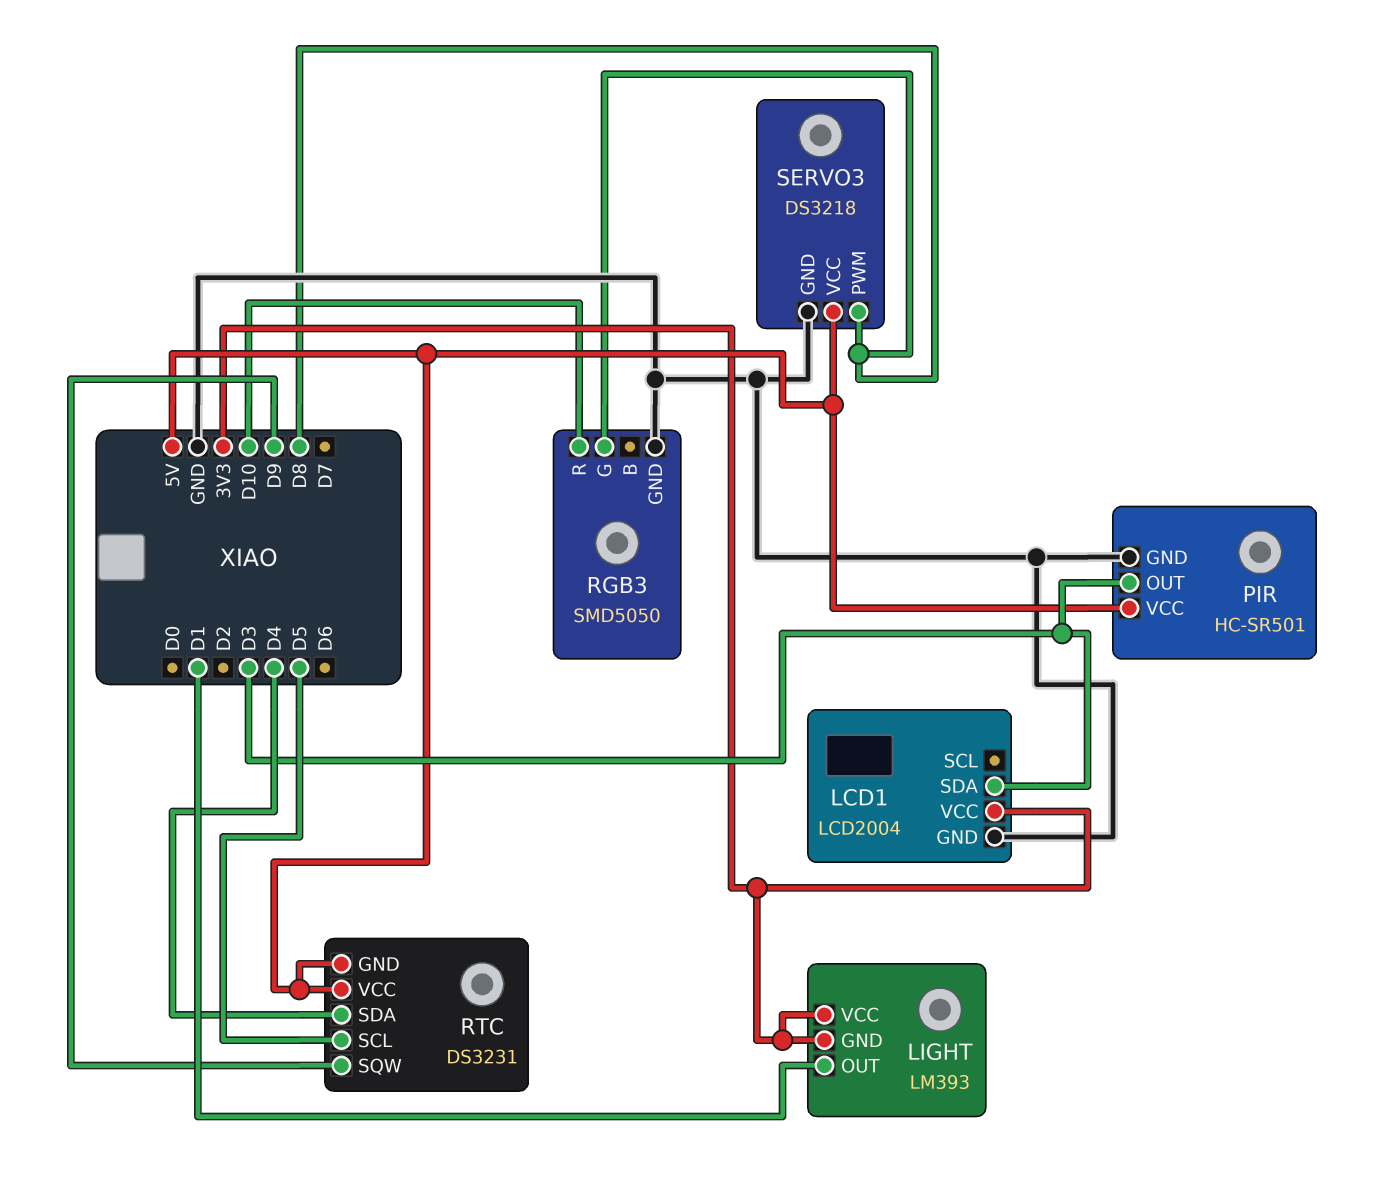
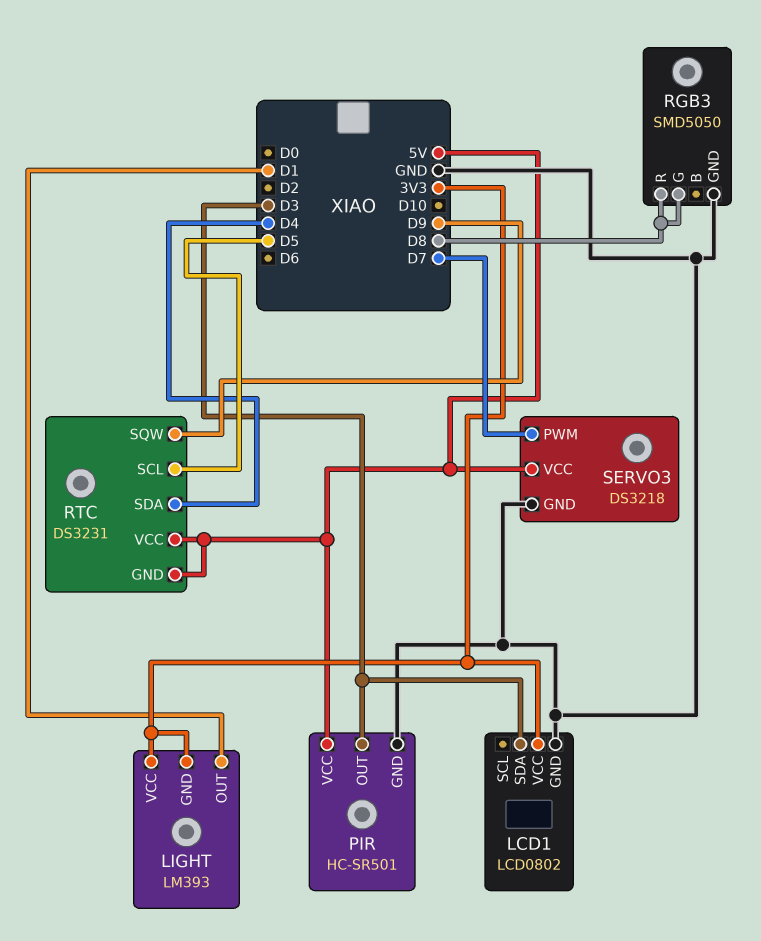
LCD1: LCD2004 -> LCD0802
RGB3 pin R: D10 -> D8
SERVO3 pin PWM: D8 -> D7

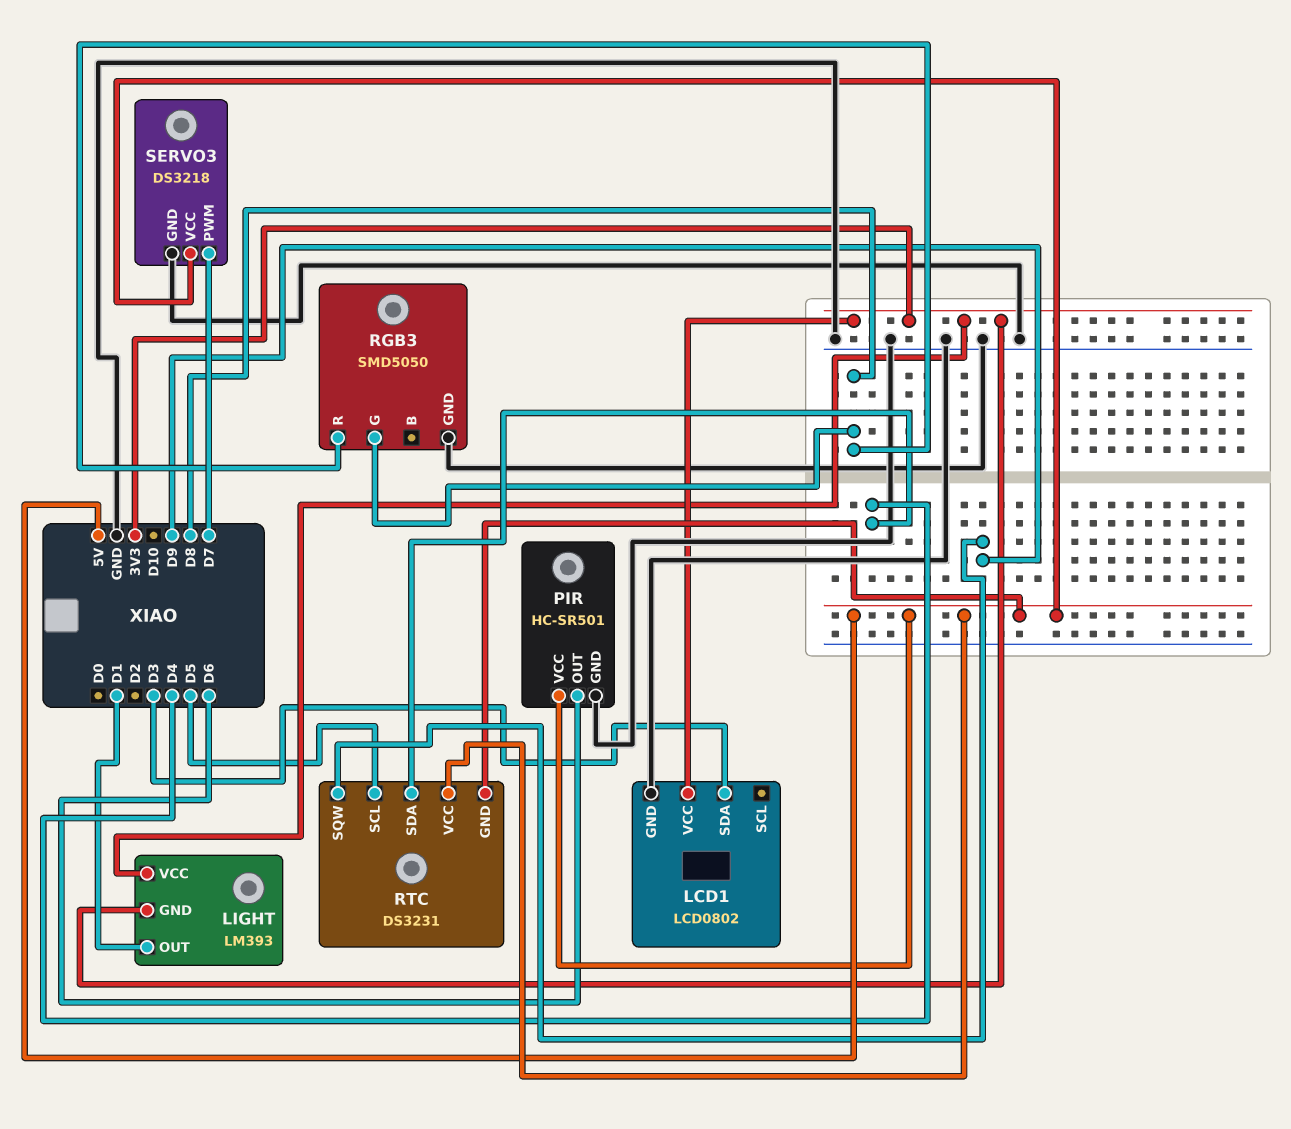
PIR pin OUT: D3 -> D6

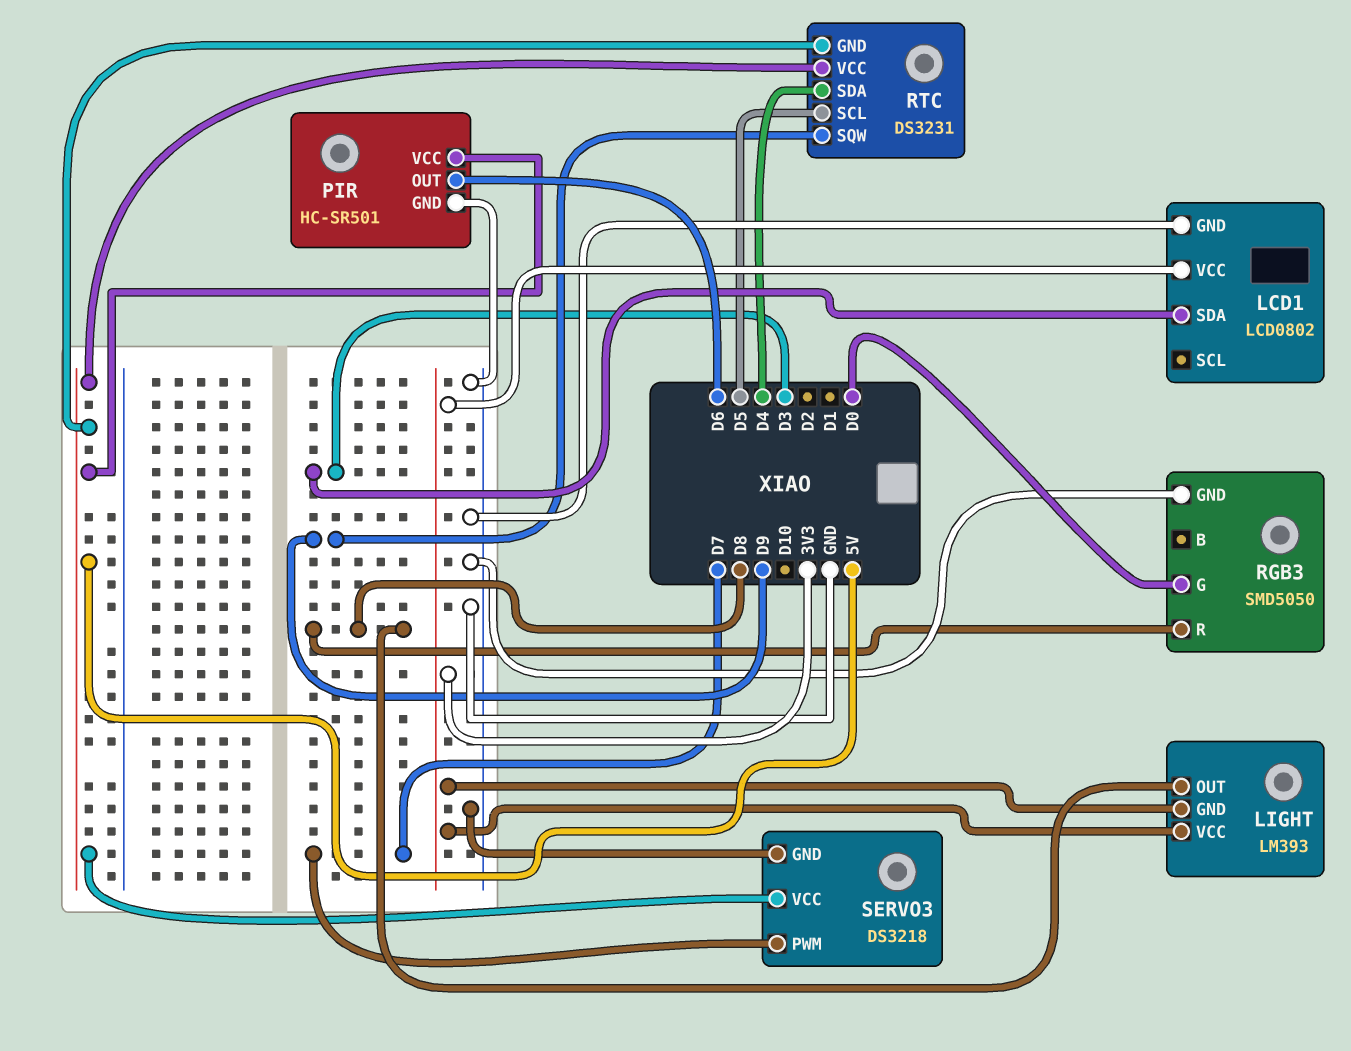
LIGHT pin OUT: D1 -> D8
RGB3 pin G: D8 -> D0

